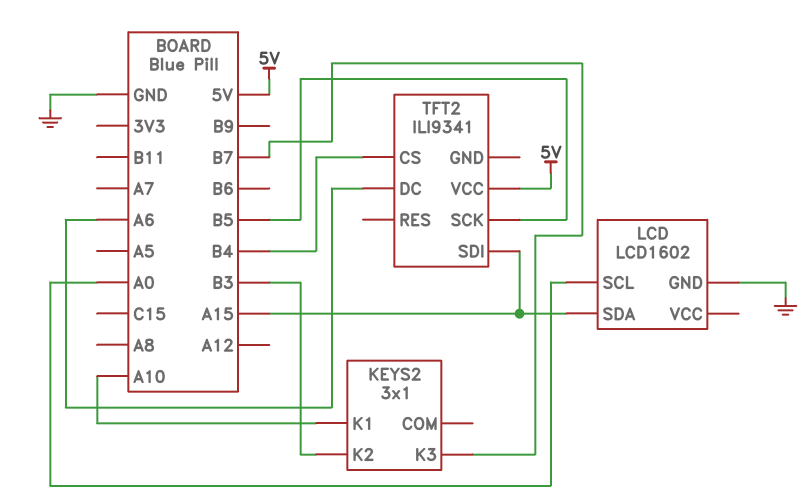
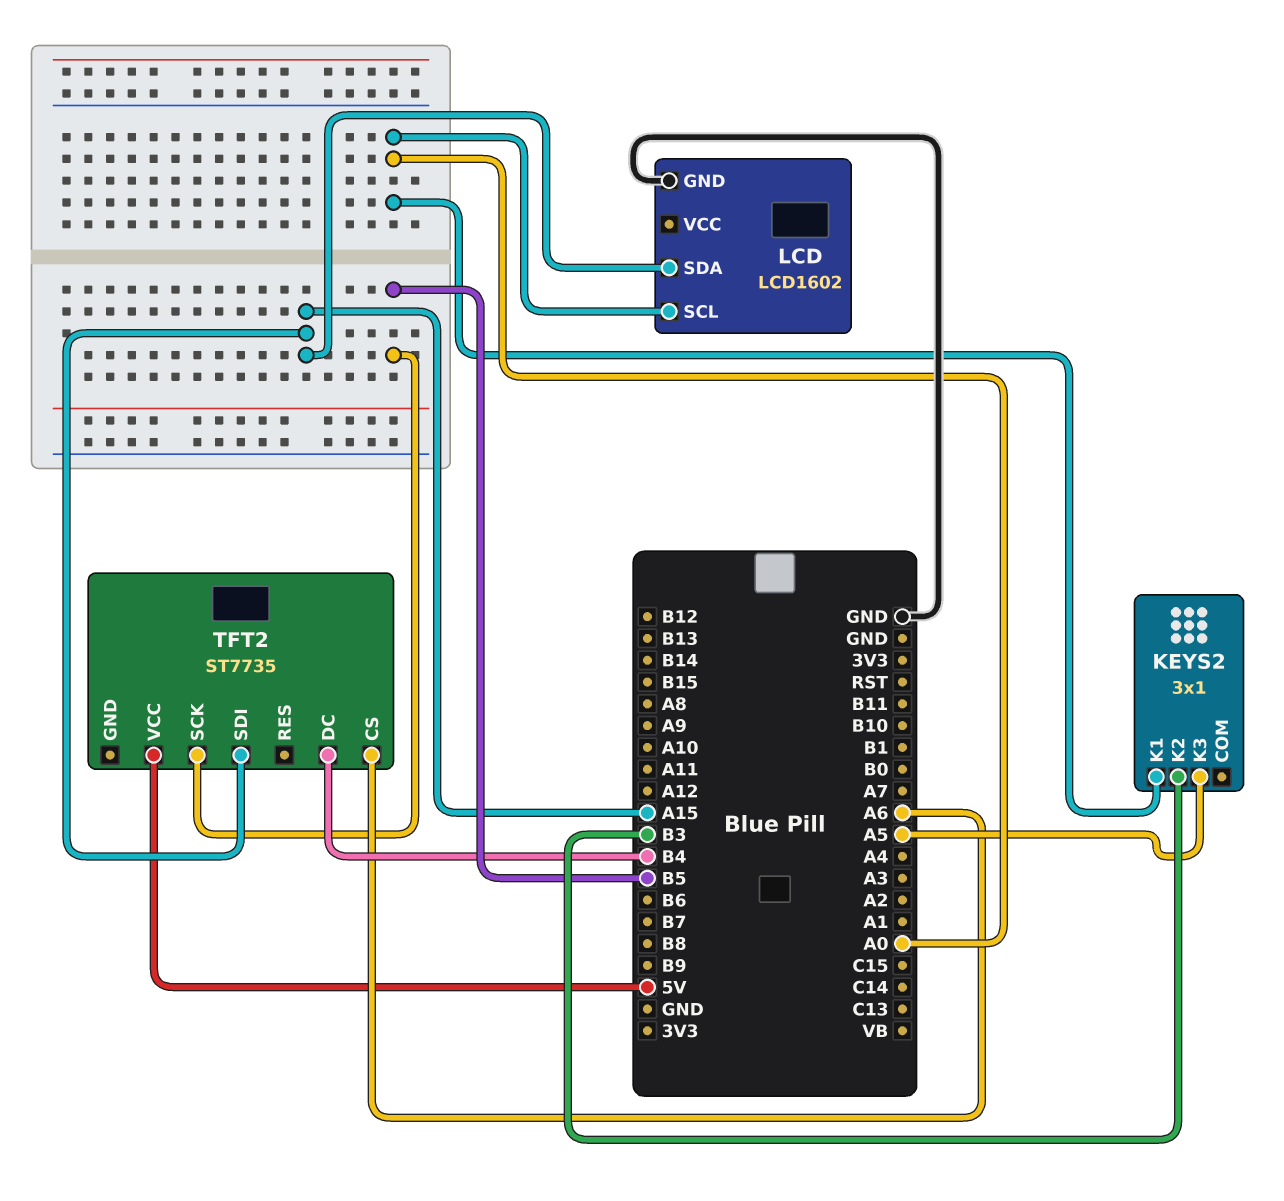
KEYS2 pin K1: A10 -> A0
KEYS2 pin K3: B7 -> A5
TFT2: ILI9341 -> ST7735
TFT2 pin CS: B4 -> A6
TFT2 pin DC: A6 -> B4

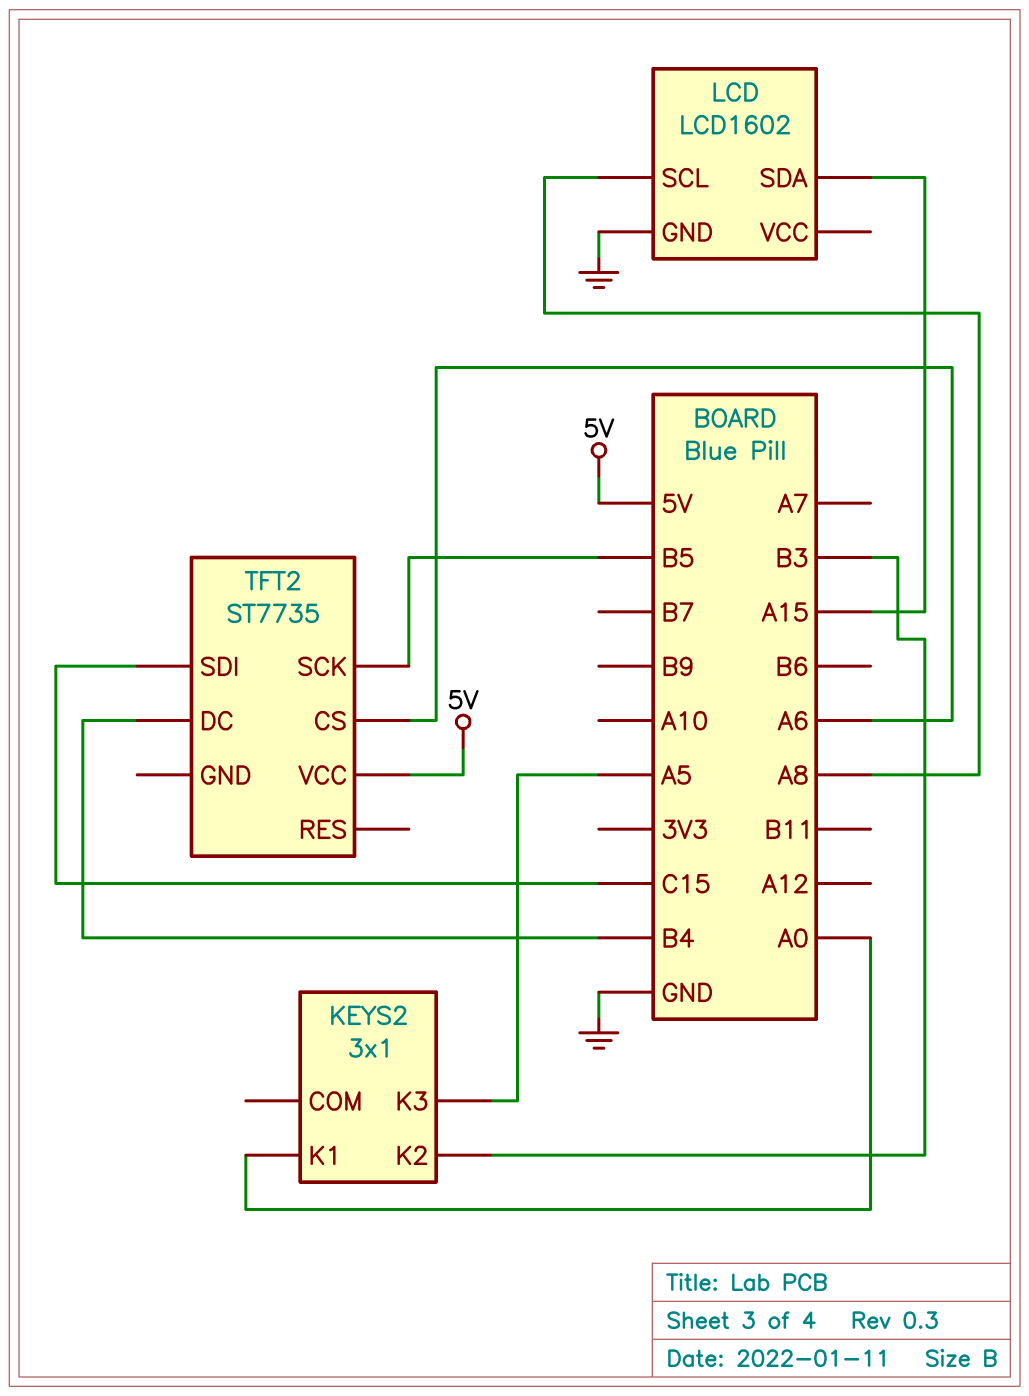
LCD pin SCL: A0 -> A8
TFT2 pin SDI: A15 -> C15

